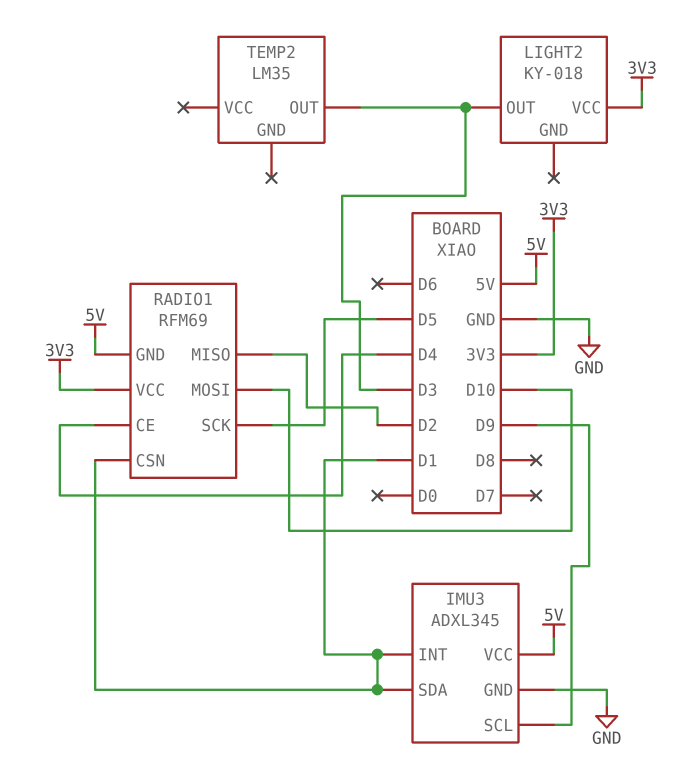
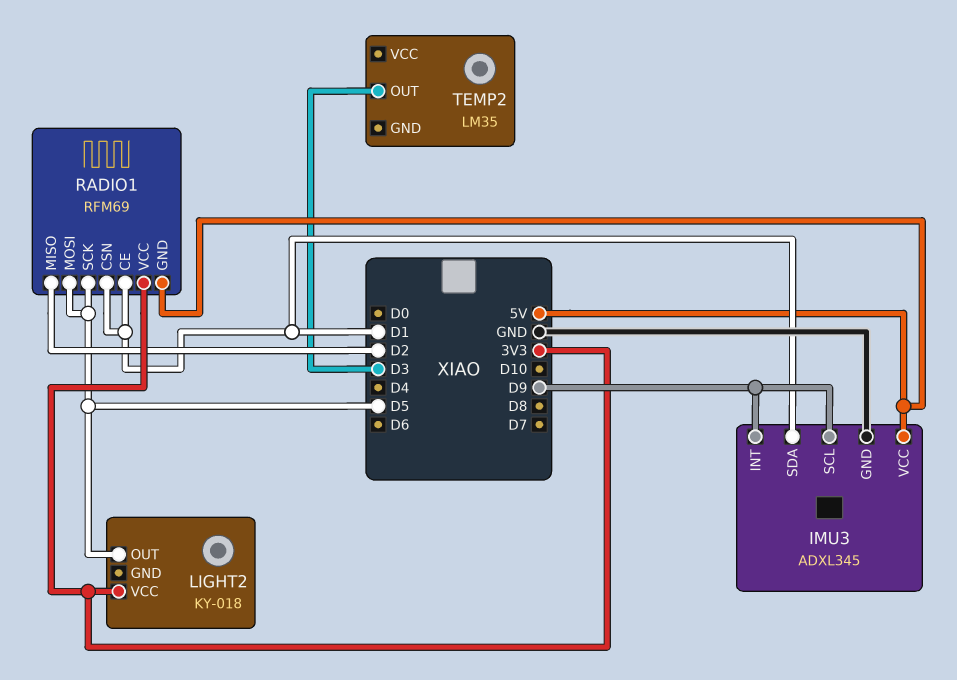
IMU3 pin INT: D1 -> D9
LIGHT2 pin OUT: D3 -> D5
RADIO1 pin CE: D4 -> D1
RADIO1 pin MOSI: D10 -> D5

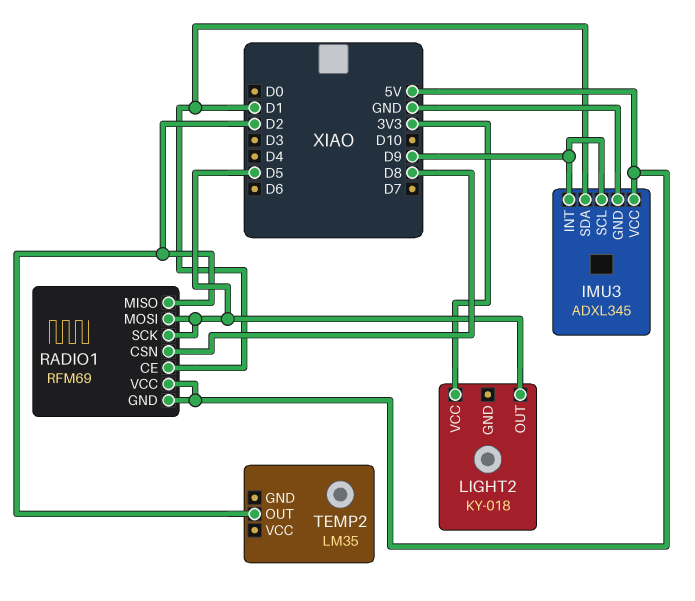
RADIO1 pin CSN: D1 -> D8
RADIO1 pin VCC: 3V3 -> 5V
TEMP2 pin OUT: D3 -> D2

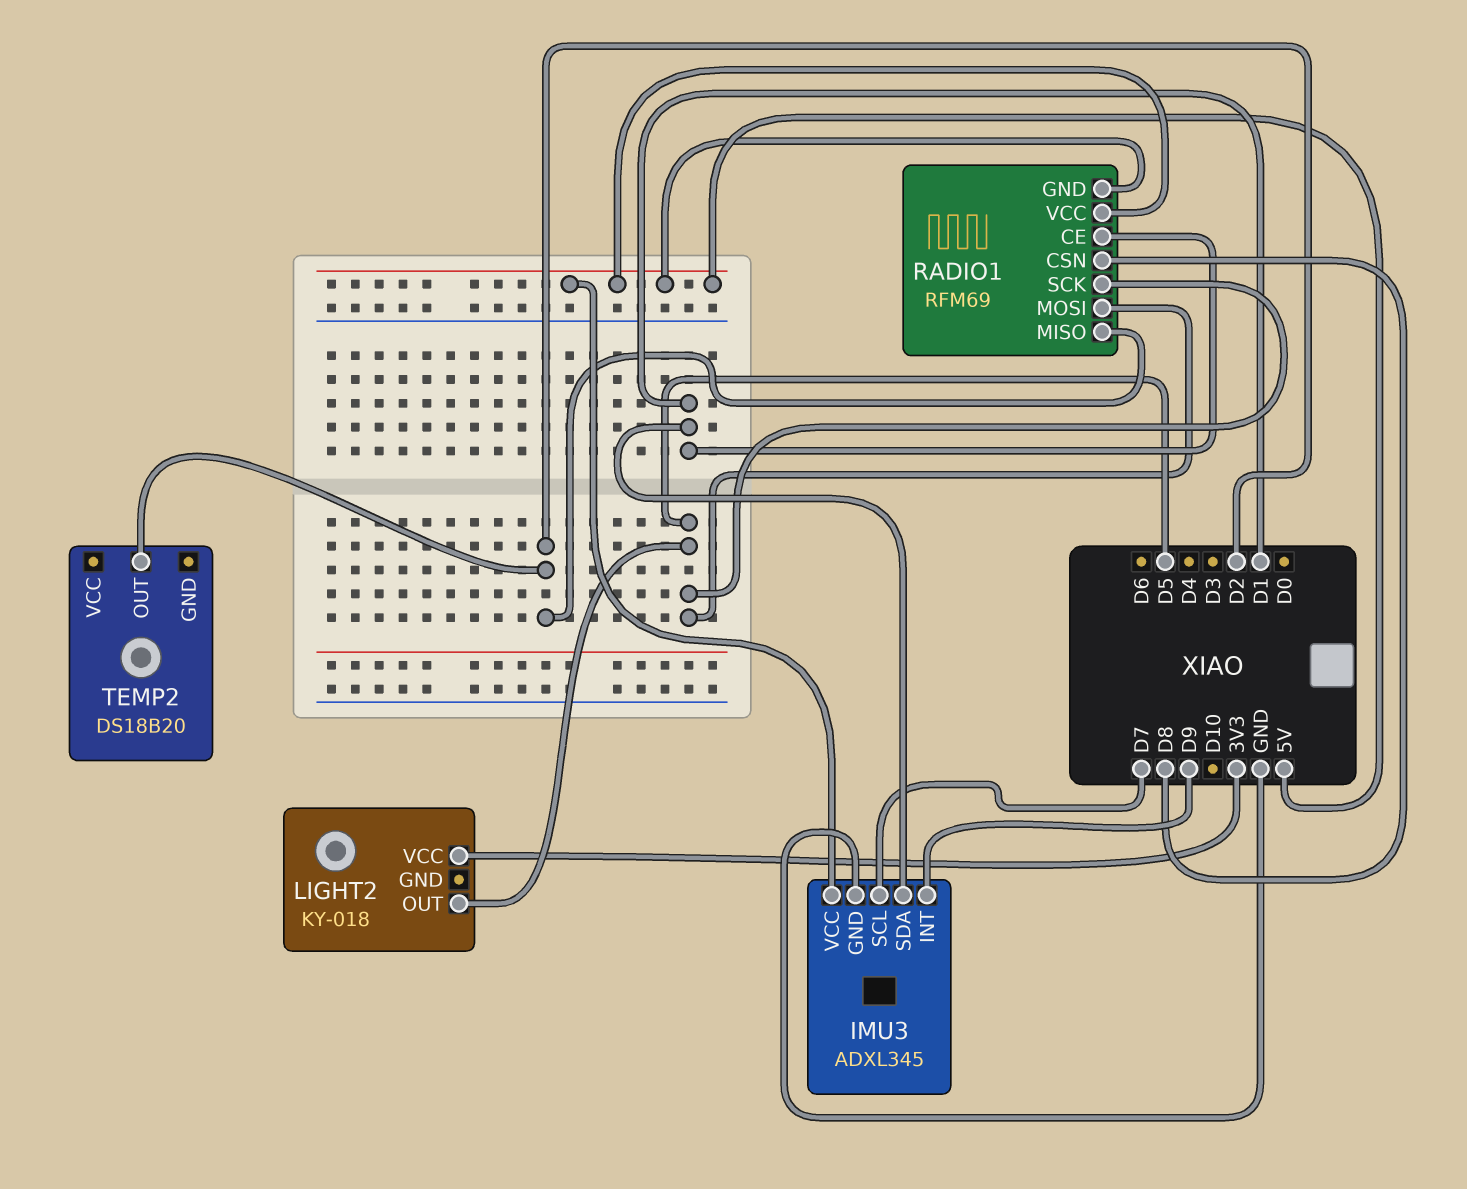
IMU3 pin SCL: D9 -> D7
TEMP2: LM35 -> DS18B20

